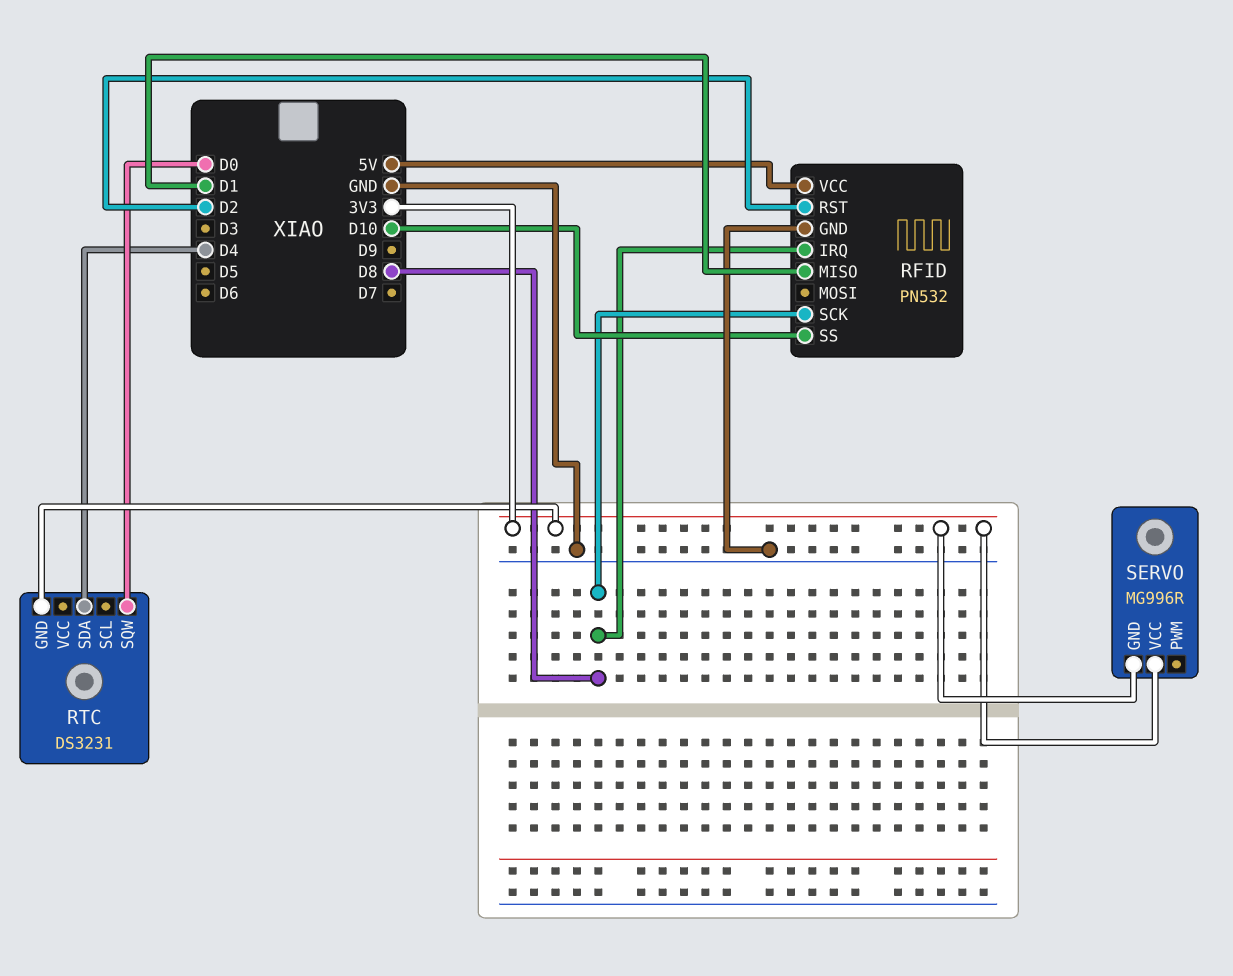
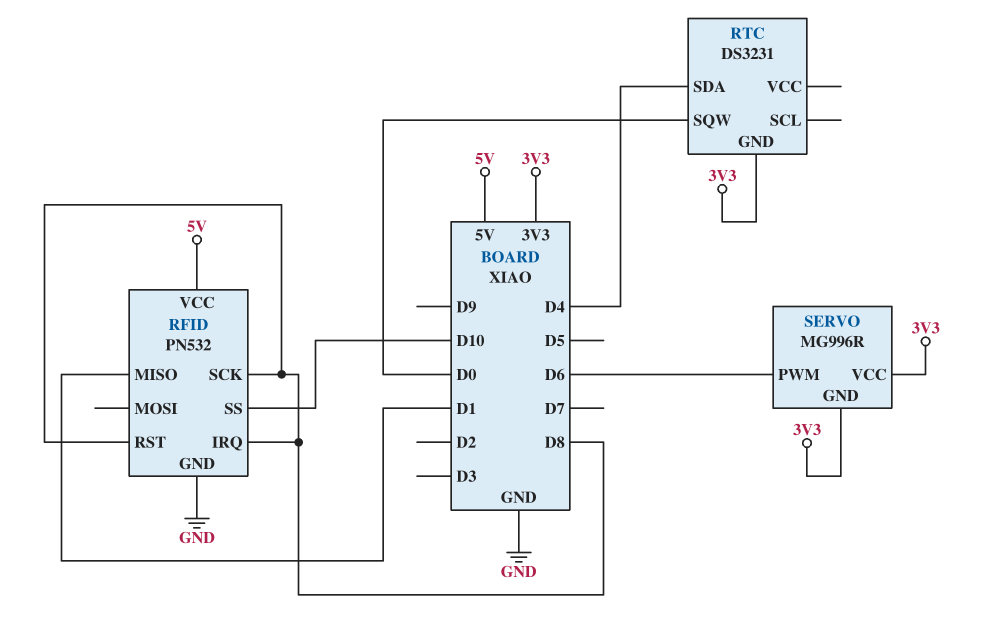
RFID pin RST: D2 -> D8
SERVO pin PWM: none -> D6

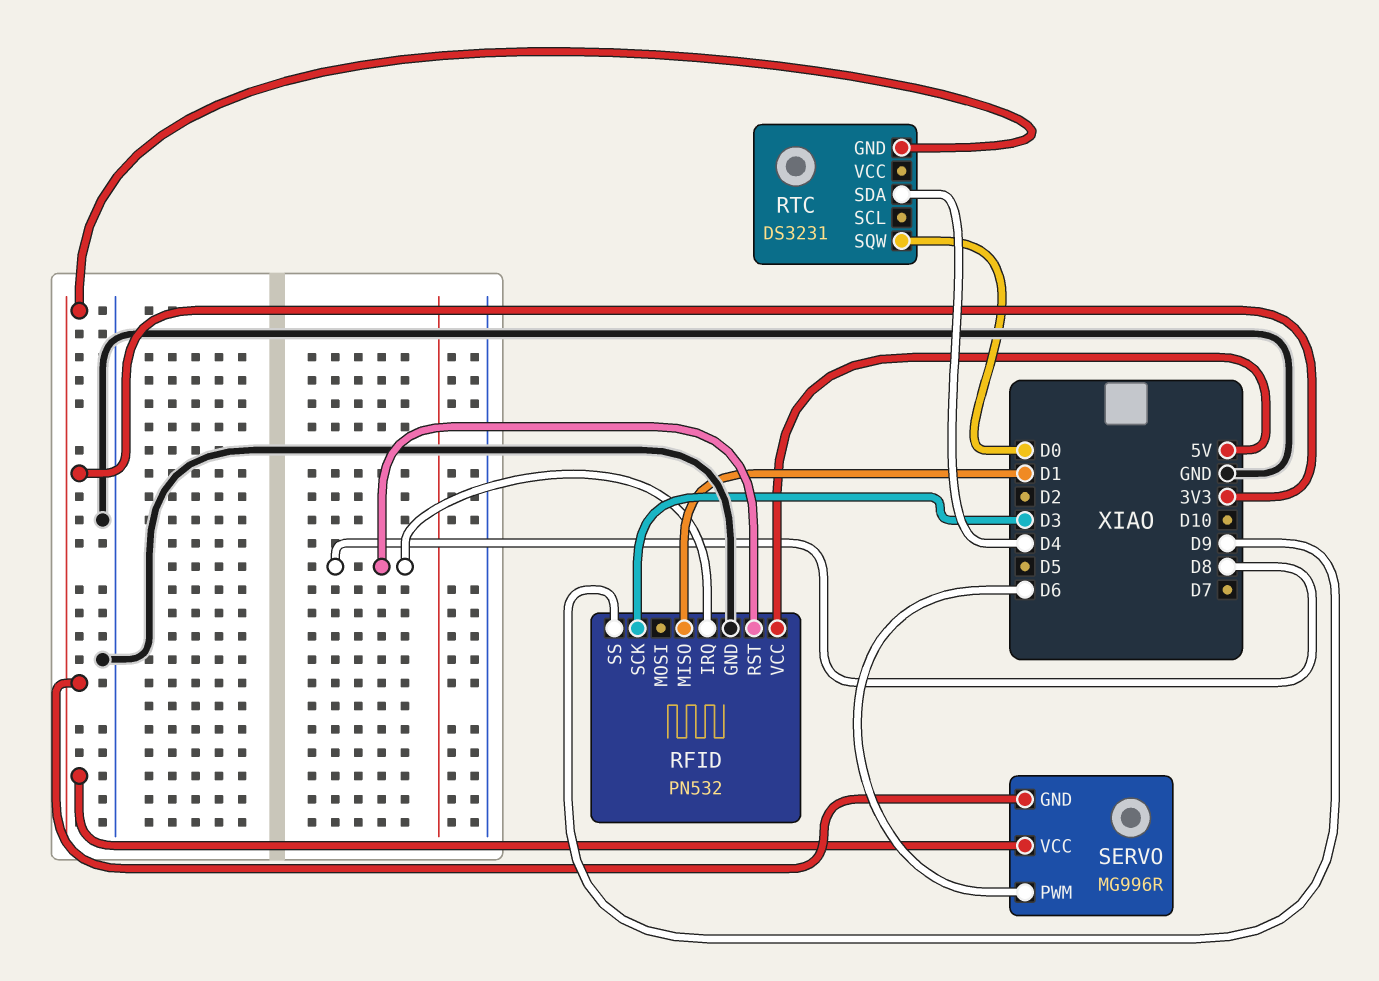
RFID pin SCK: D8 -> D3
RFID pin SS: D10 -> D9

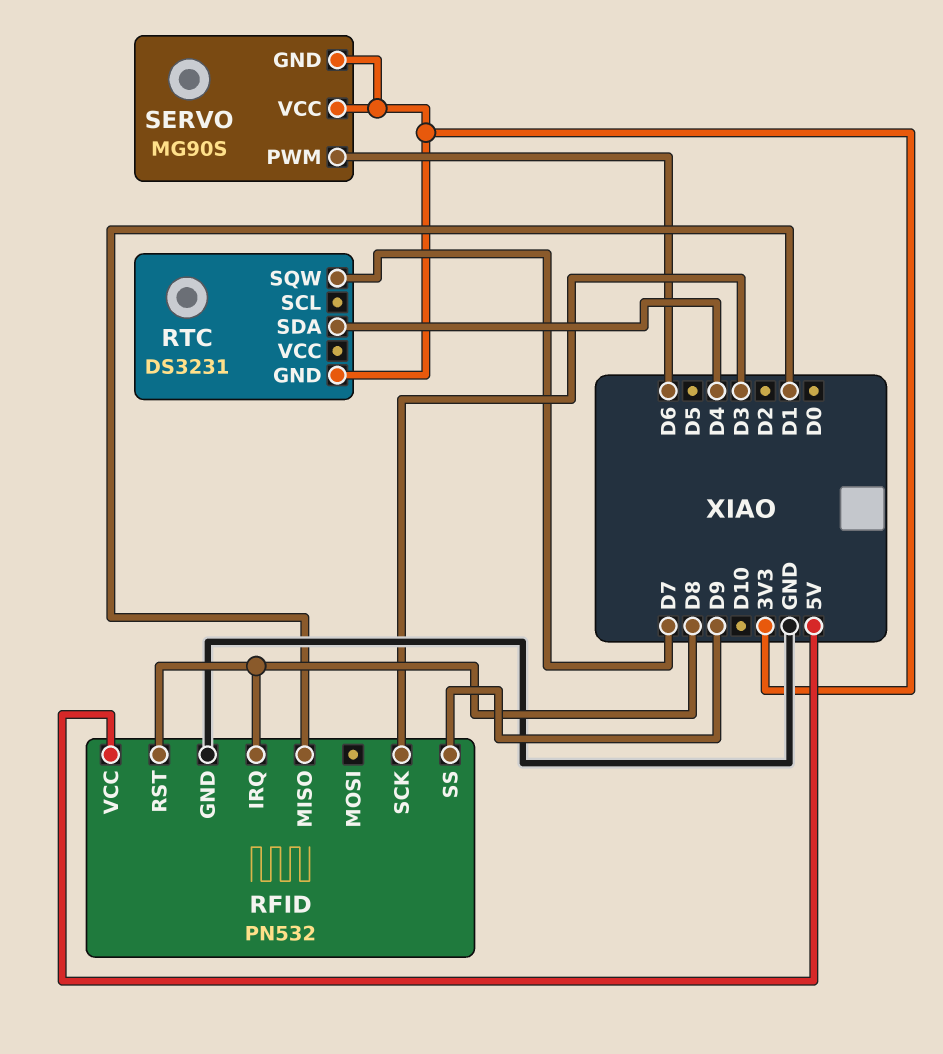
RTC pin SQW: D0 -> D7
SERVO: MG996R -> MG90S

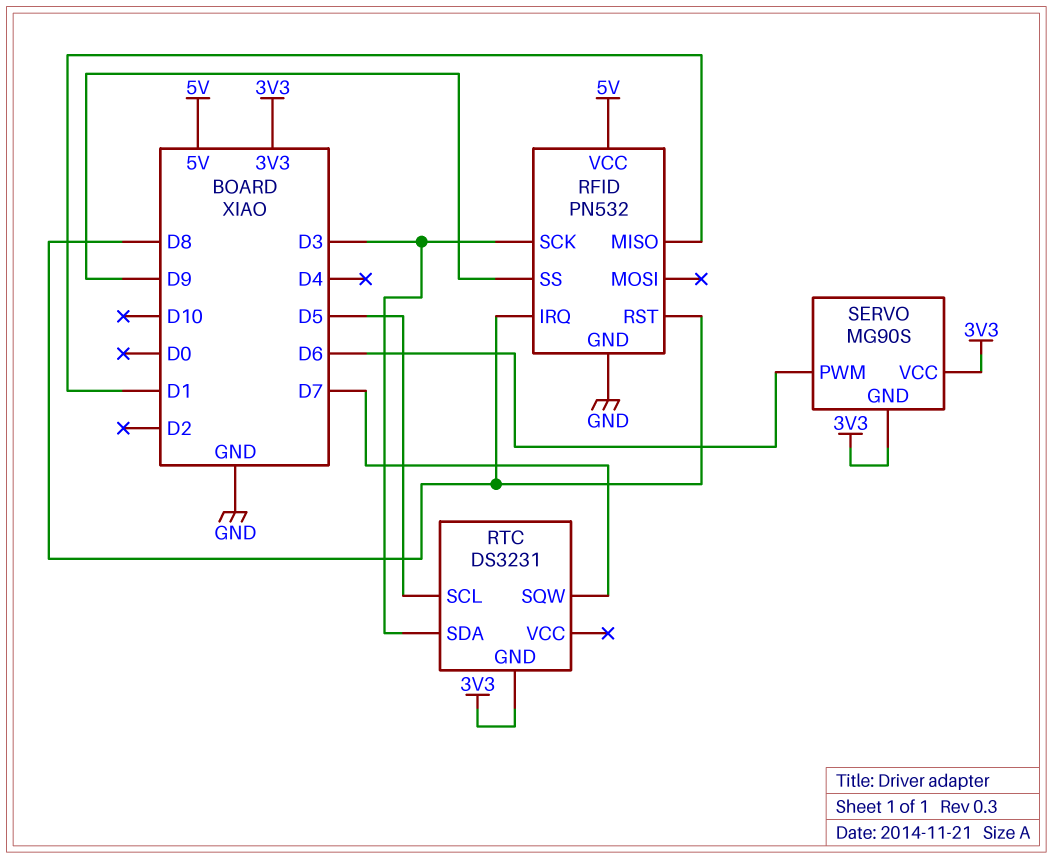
RTC pin SCL: none -> D5
RTC pin SDA: D4 -> D3

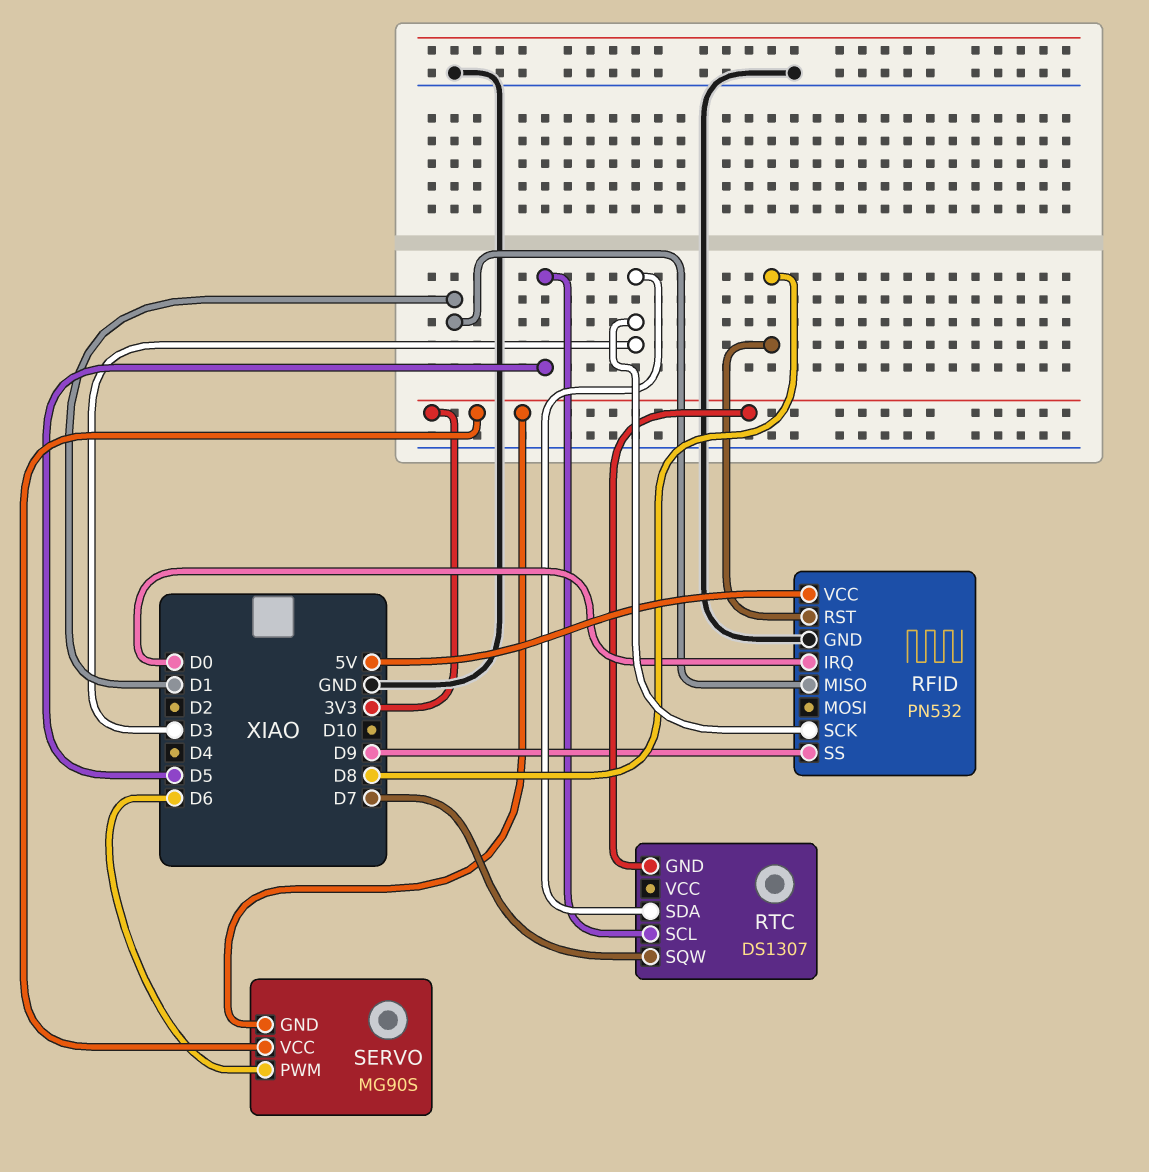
RFID pin IRQ: D8 -> D0
RTC: DS3231 -> DS1307

